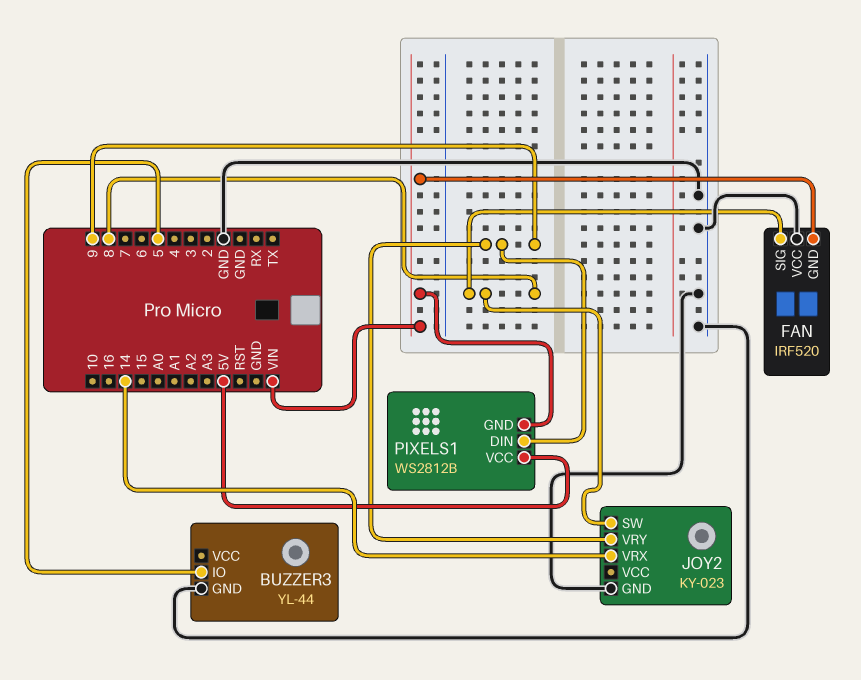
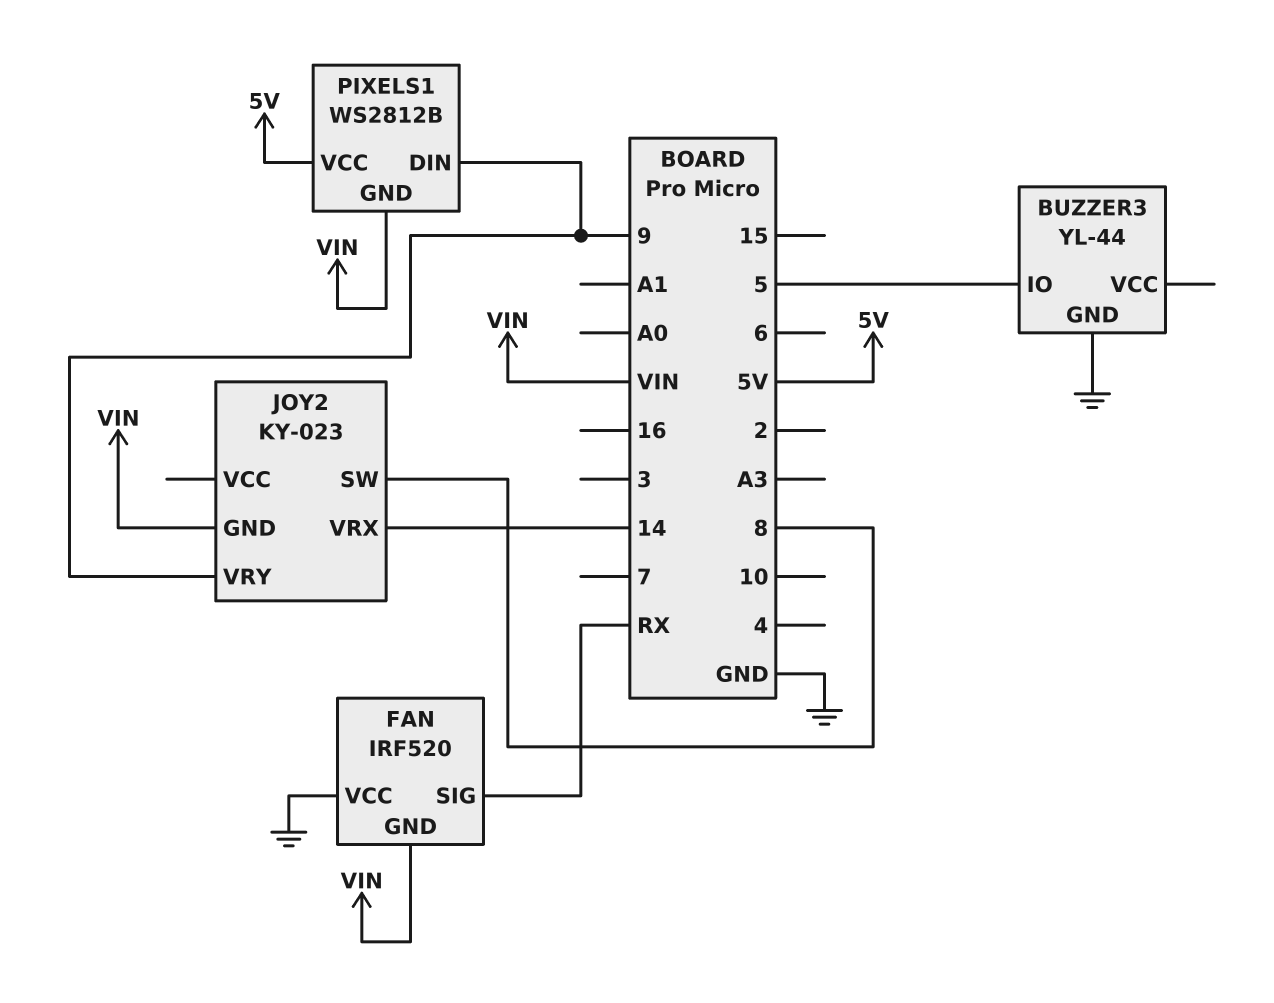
FAN pin SIG: 8 -> RX
JOY2 pin GND: GND -> VIN

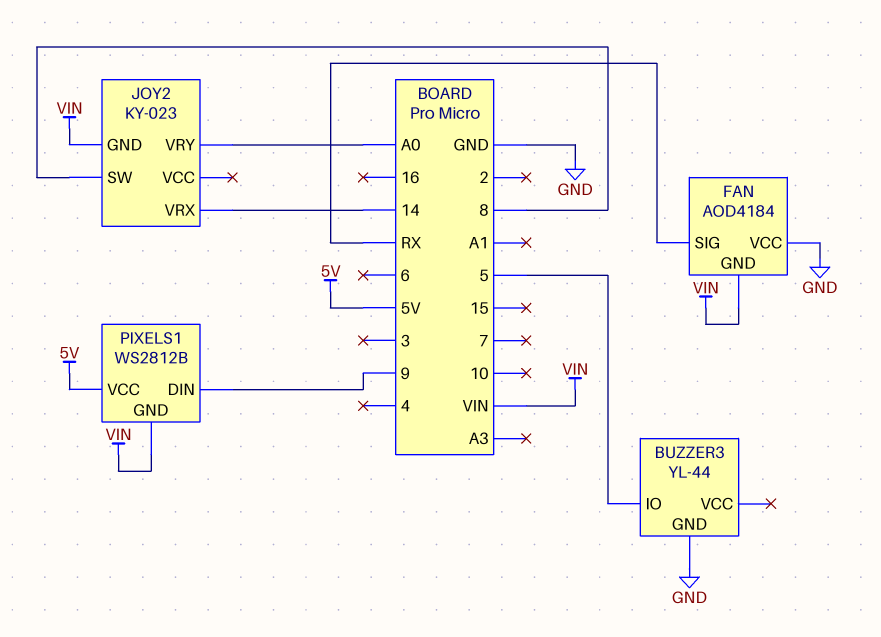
FAN: IRF520 -> AOD4184
JOY2 pin VRY: 9 -> A0

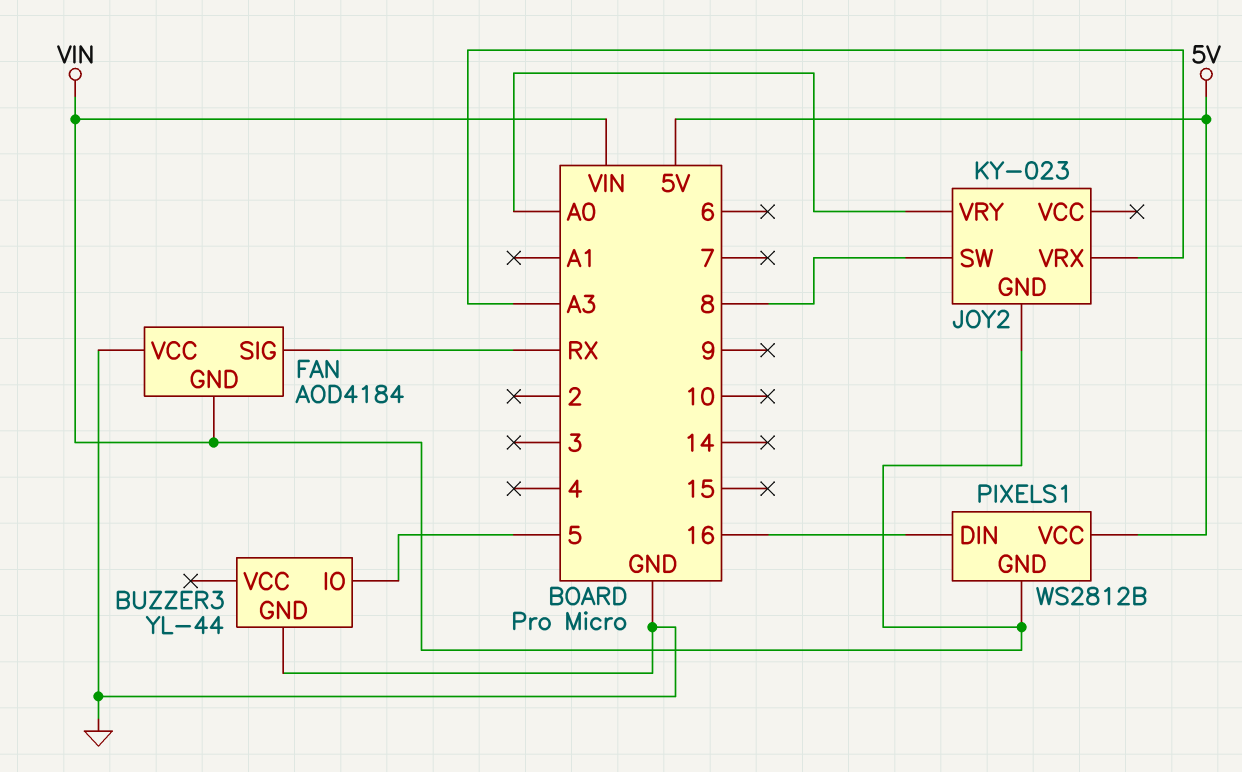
JOY2 pin VRX: 14 -> A3
PIXELS1 pin DIN: 9 -> 16

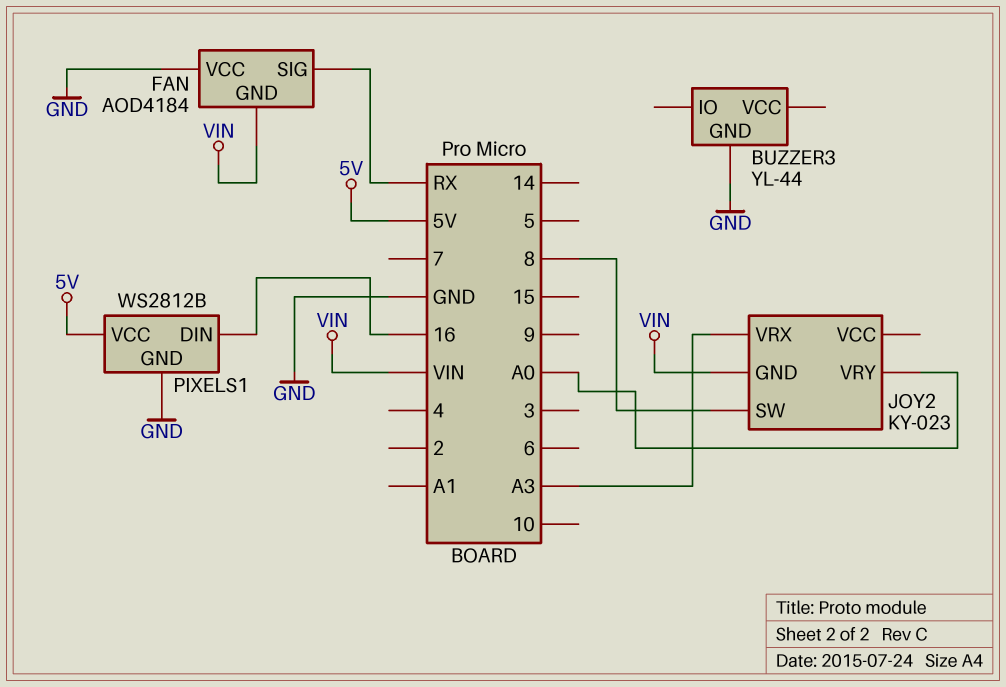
BUZZER3 pin IO: 5 -> none
PIXELS1 pin GND: VIN -> GND

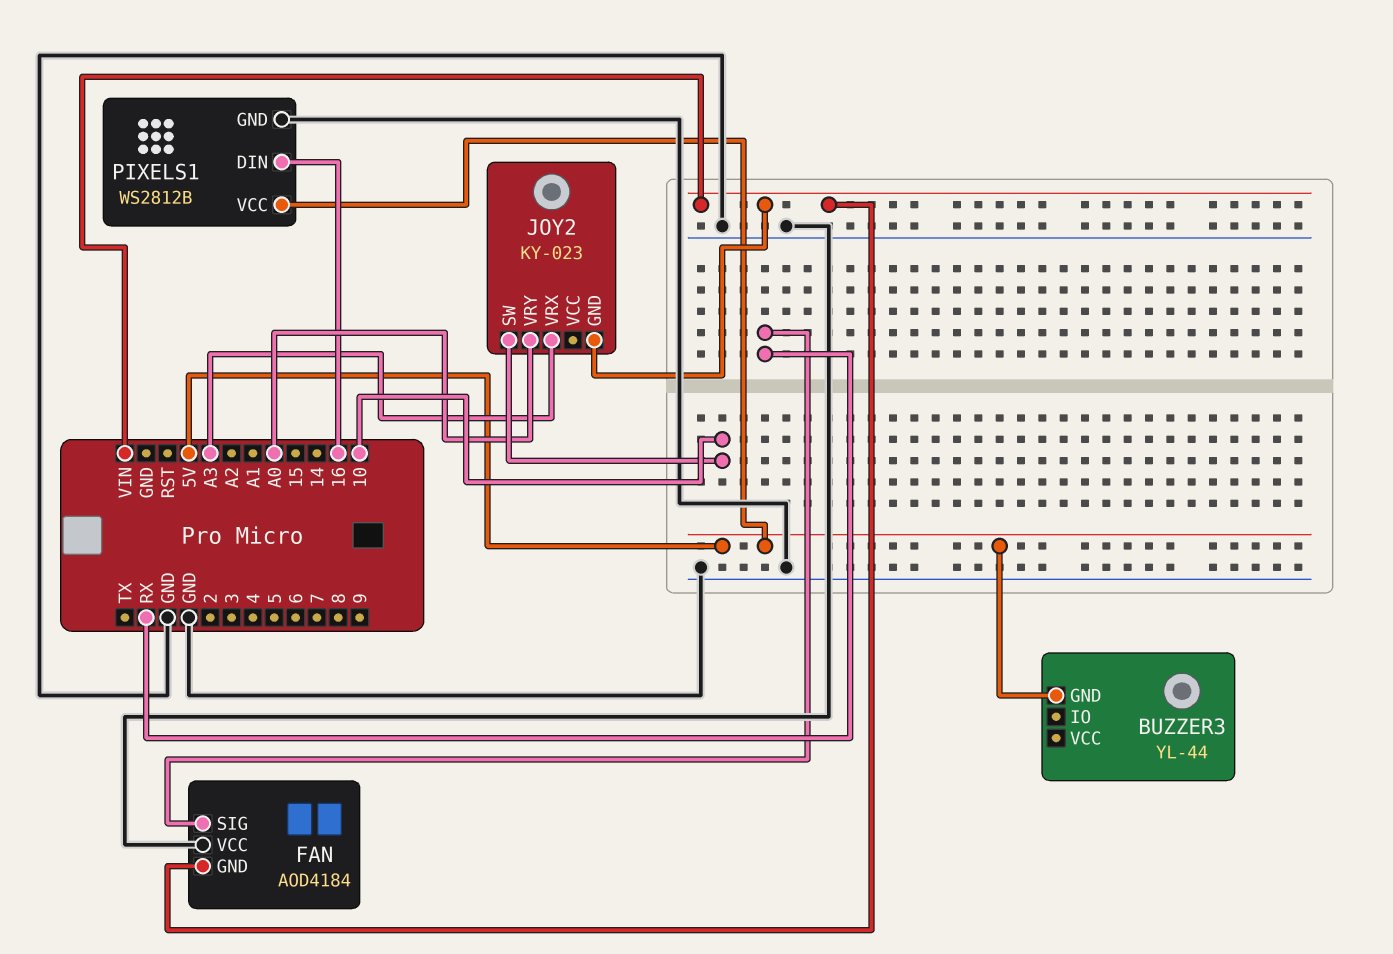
BUZZER3 pin GND: GND -> 5V
JOY2 pin SW: 8 -> 10

